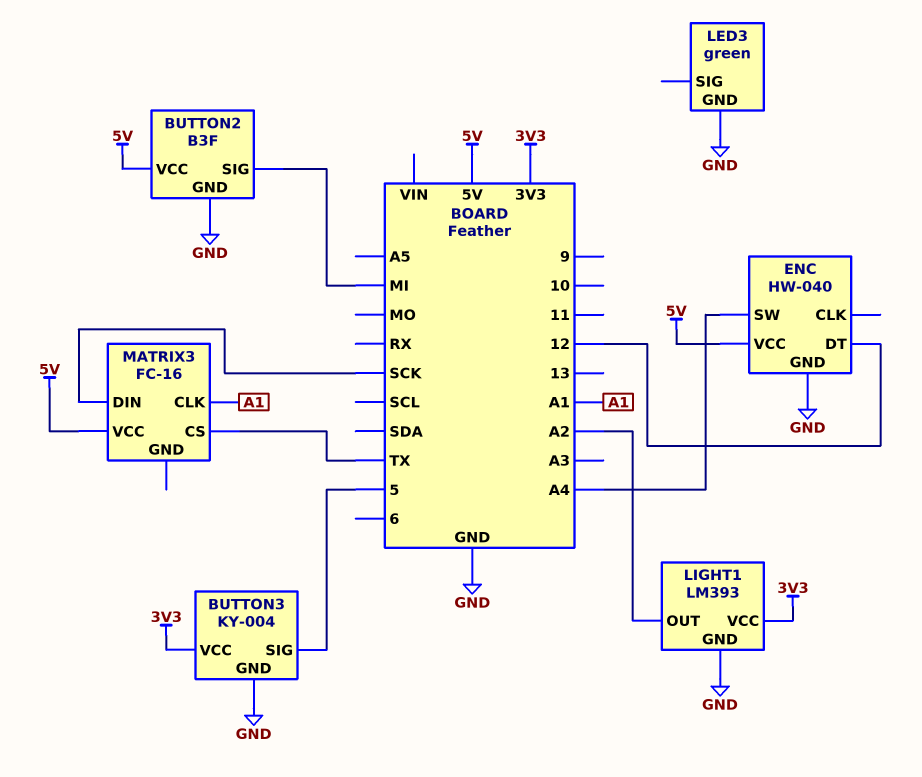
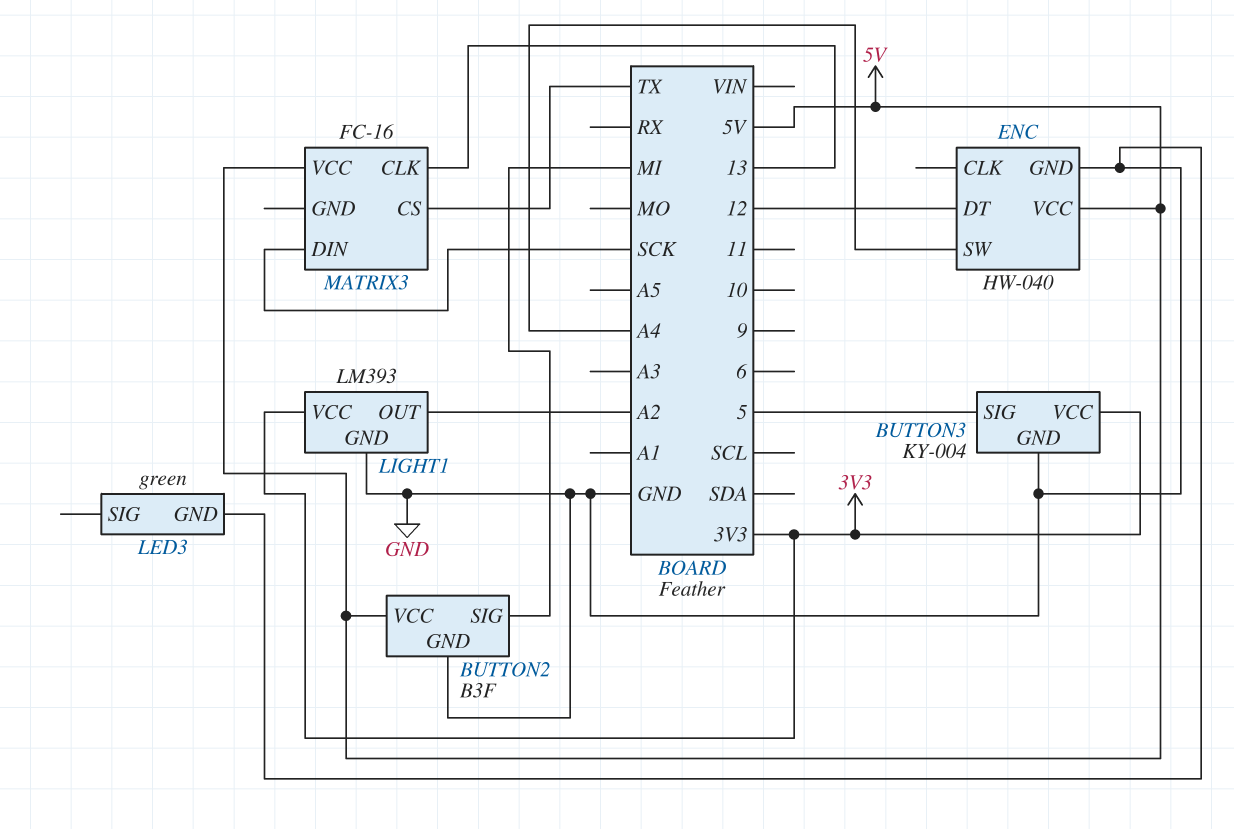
MATRIX3 pin CLK: A1 -> 13

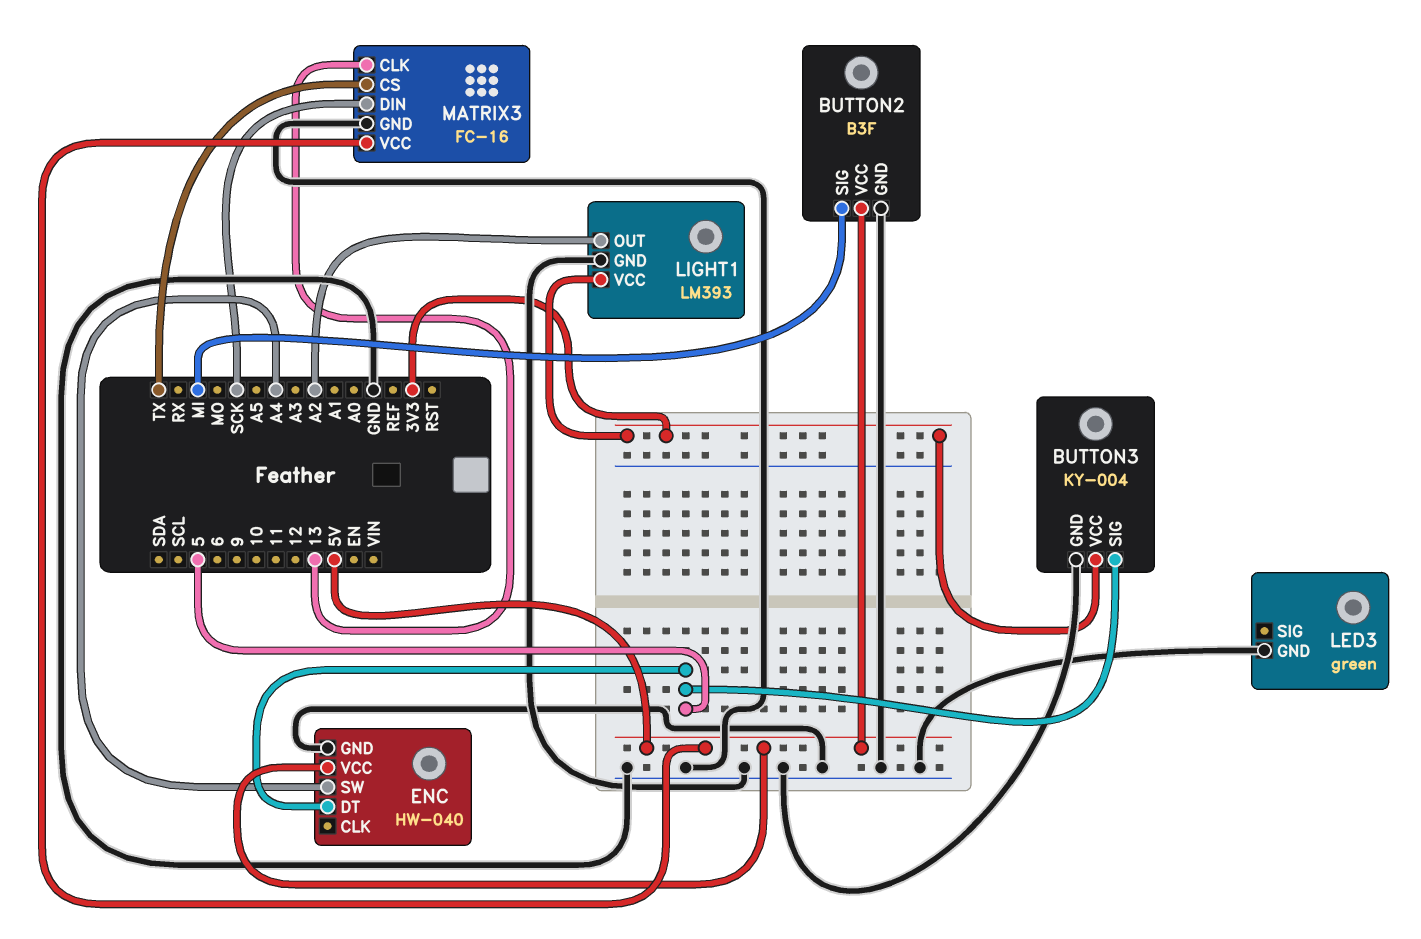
ENC pin DT: 12 -> 5
MATRIX3 pin GND: none -> GND

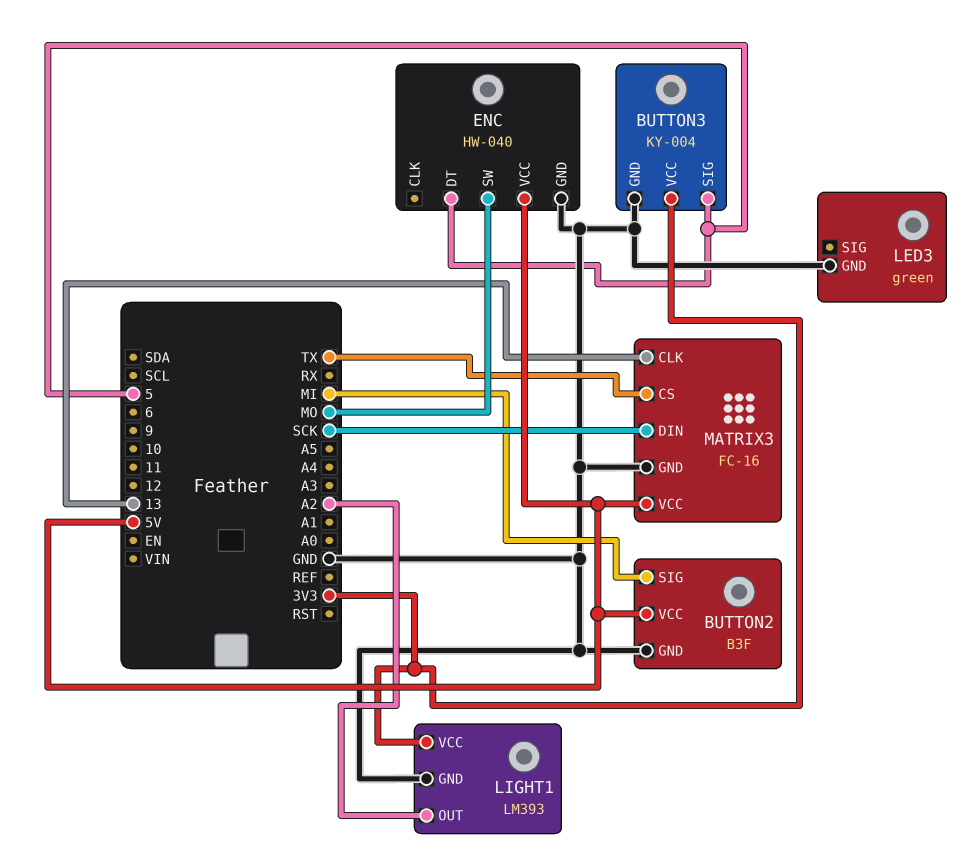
ENC pin SW: A4 -> MO

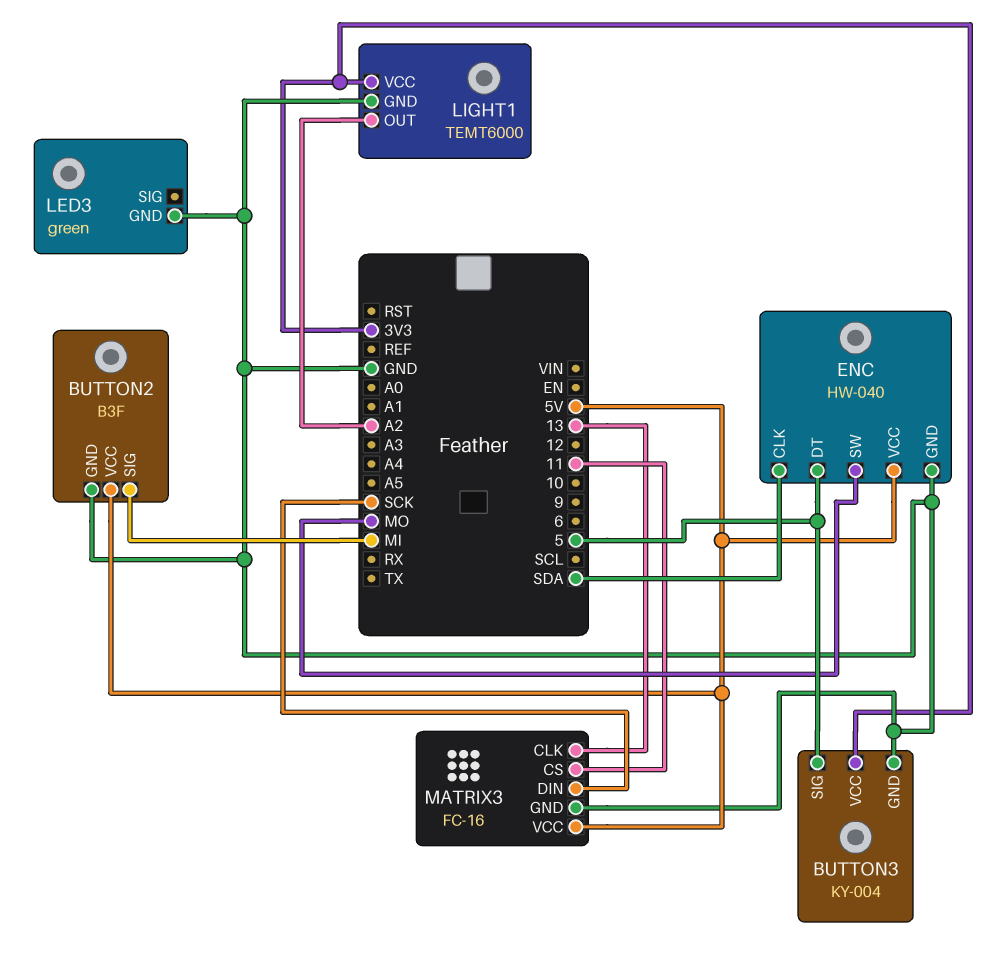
ENC pin CLK: none -> SDA
LIGHT1: LM393 -> TEMT6000
MATRIX3 pin CS: TX -> 11

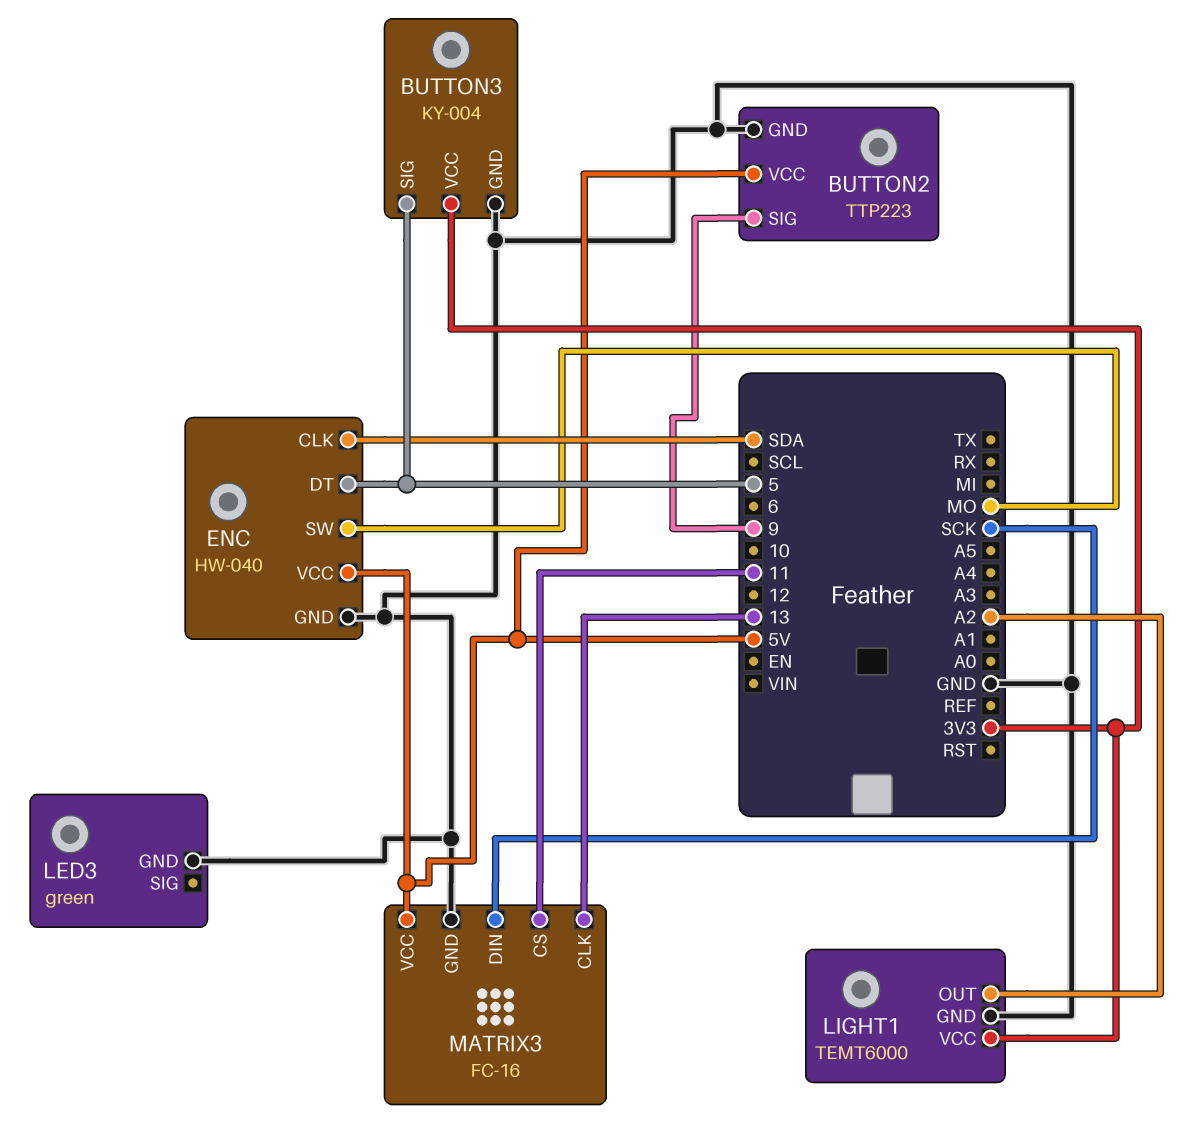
BUTTON2: B3F -> TTP223
BUTTON2 pin SIG: MI -> 9

